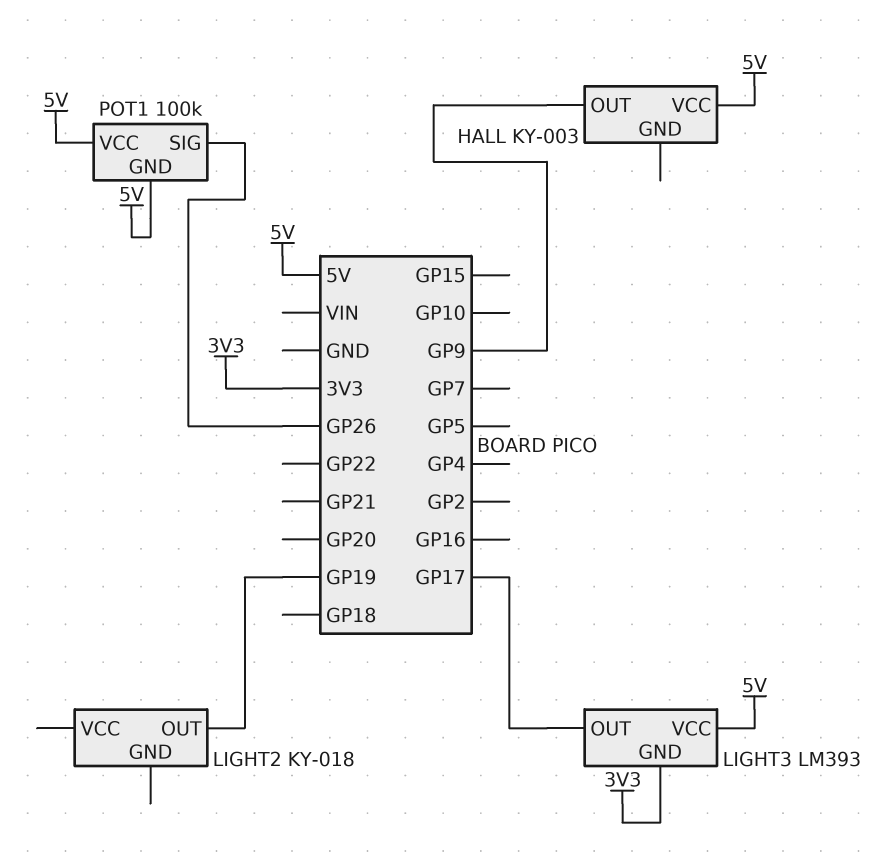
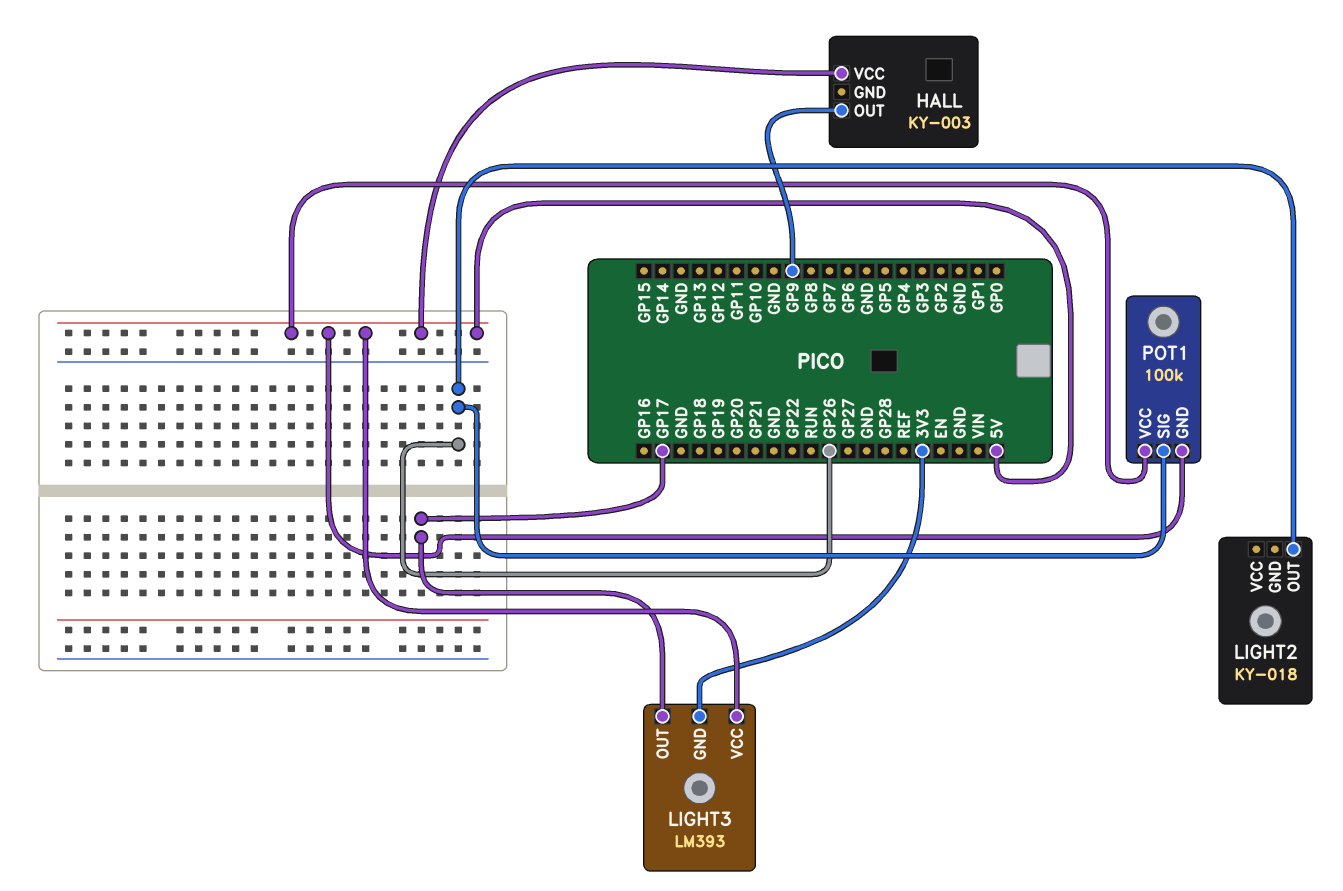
LIGHT2 pin OUT: GP19 -> GP26

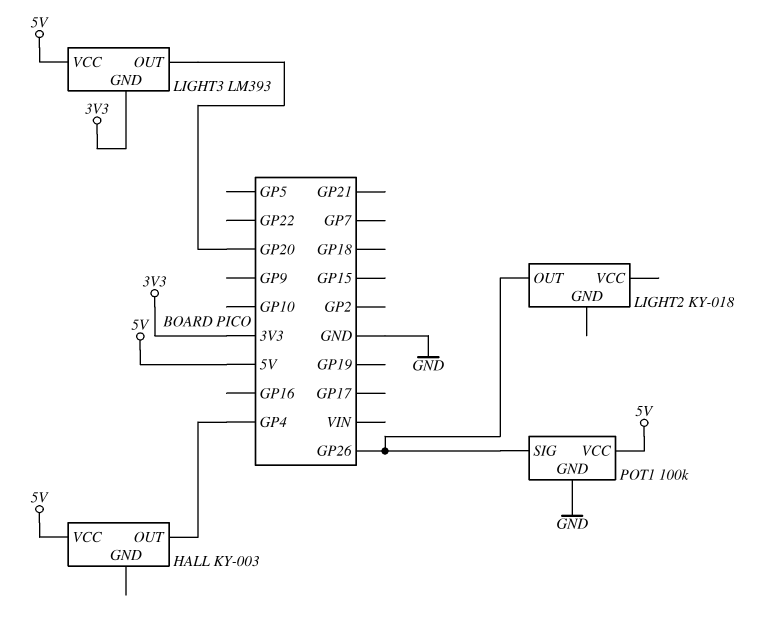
HALL pin OUT: GP9 -> GP4
LIGHT3 pin OUT: GP17 -> GP20
POT1 pin GND: 5V -> GND

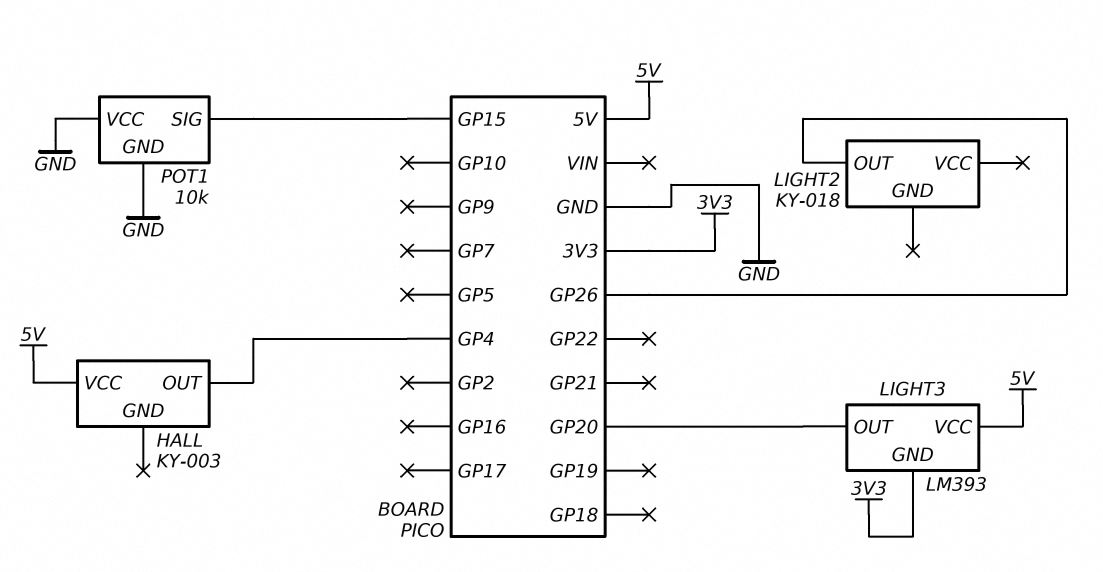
POT1: 100k -> 10k
POT1 pin SIG: GP26 -> GP15
POT1 pin VCC: 5V -> GND

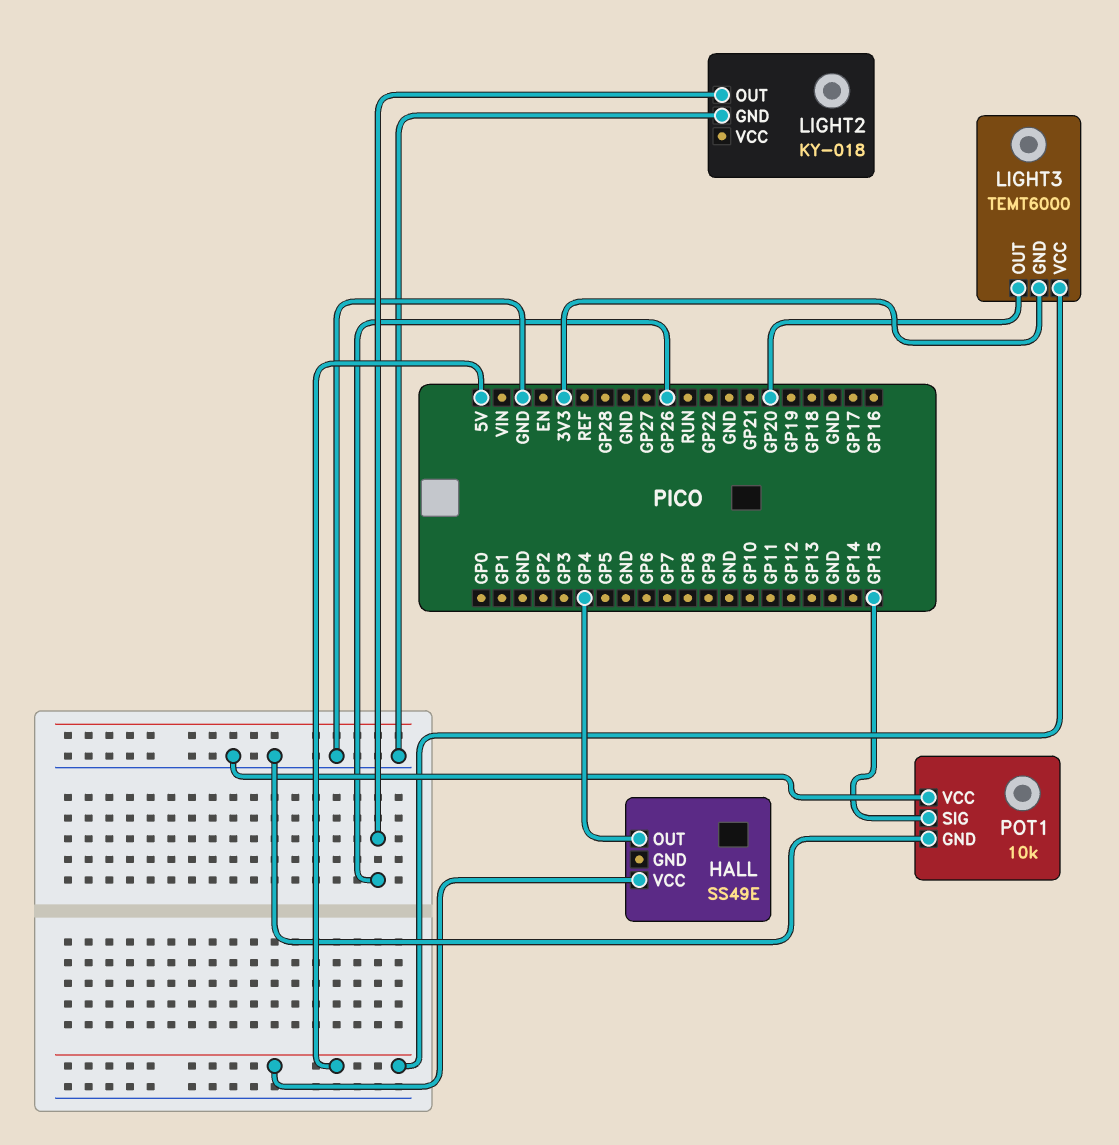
HALL: KY-003 -> SS49E
LIGHT2 pin GND: none -> GND
LIGHT3: LM393 -> TEMT6000

